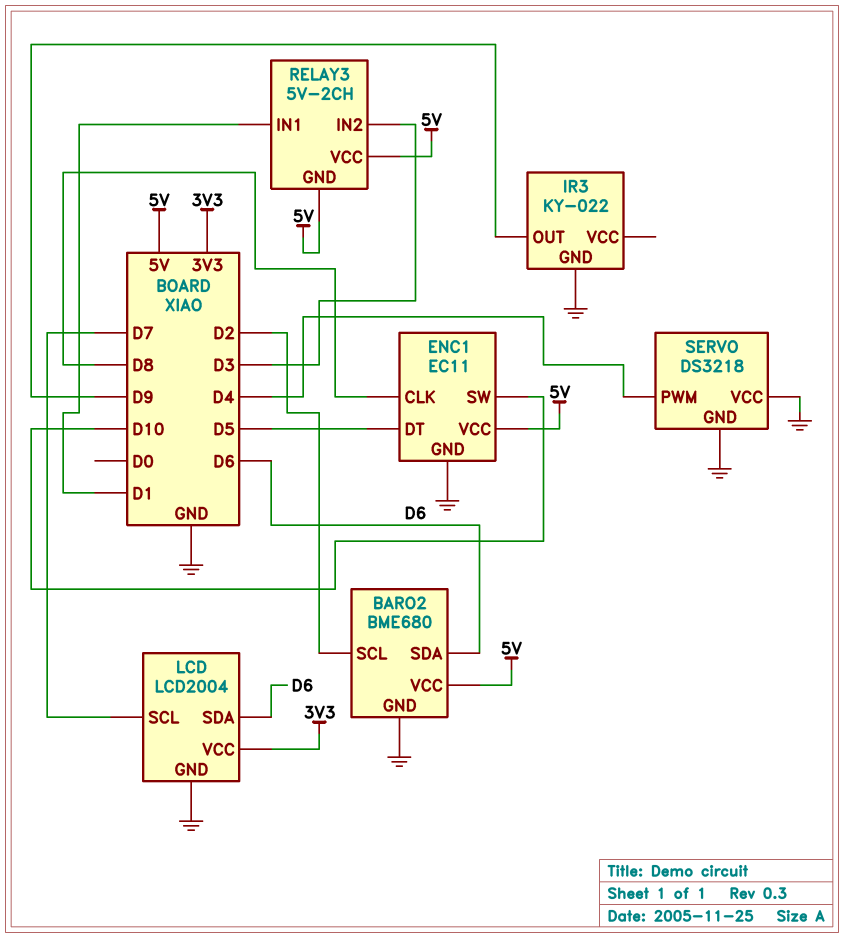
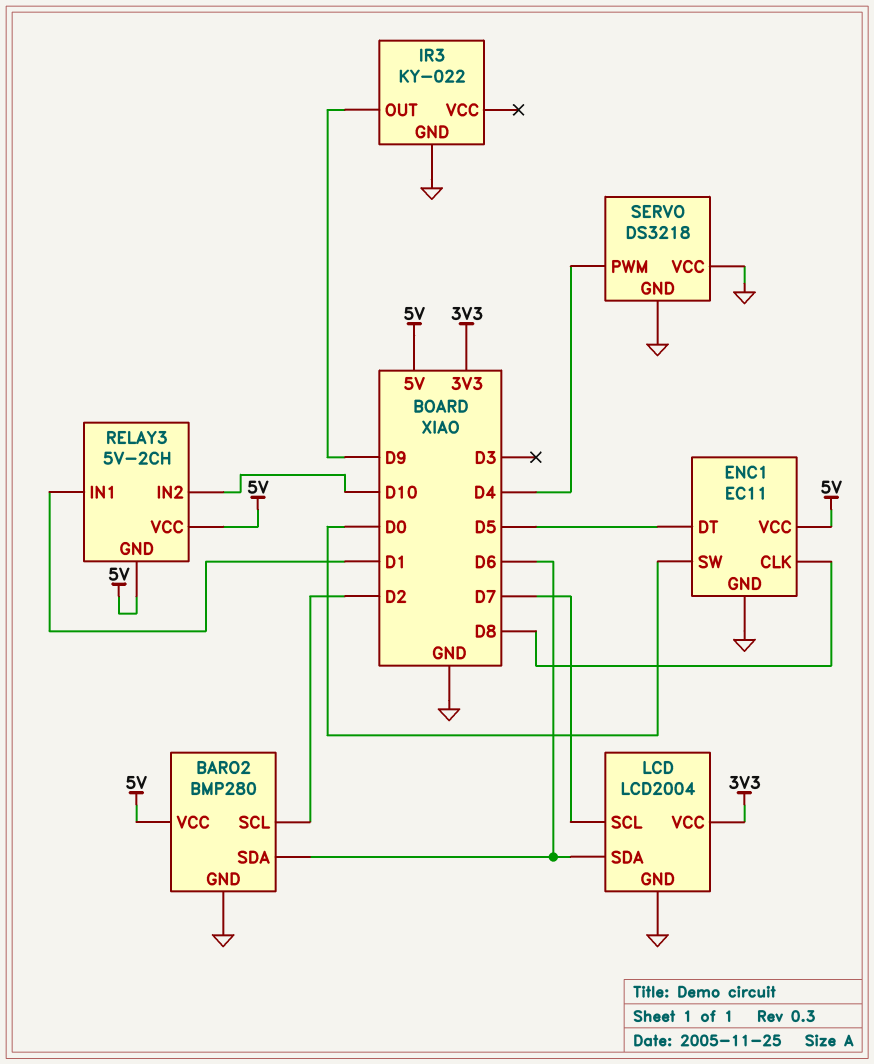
BARO2: BME680 -> BMP280
ENC1 pin SW: D10 -> D0
RELAY3 pin IN2: D3 -> D10

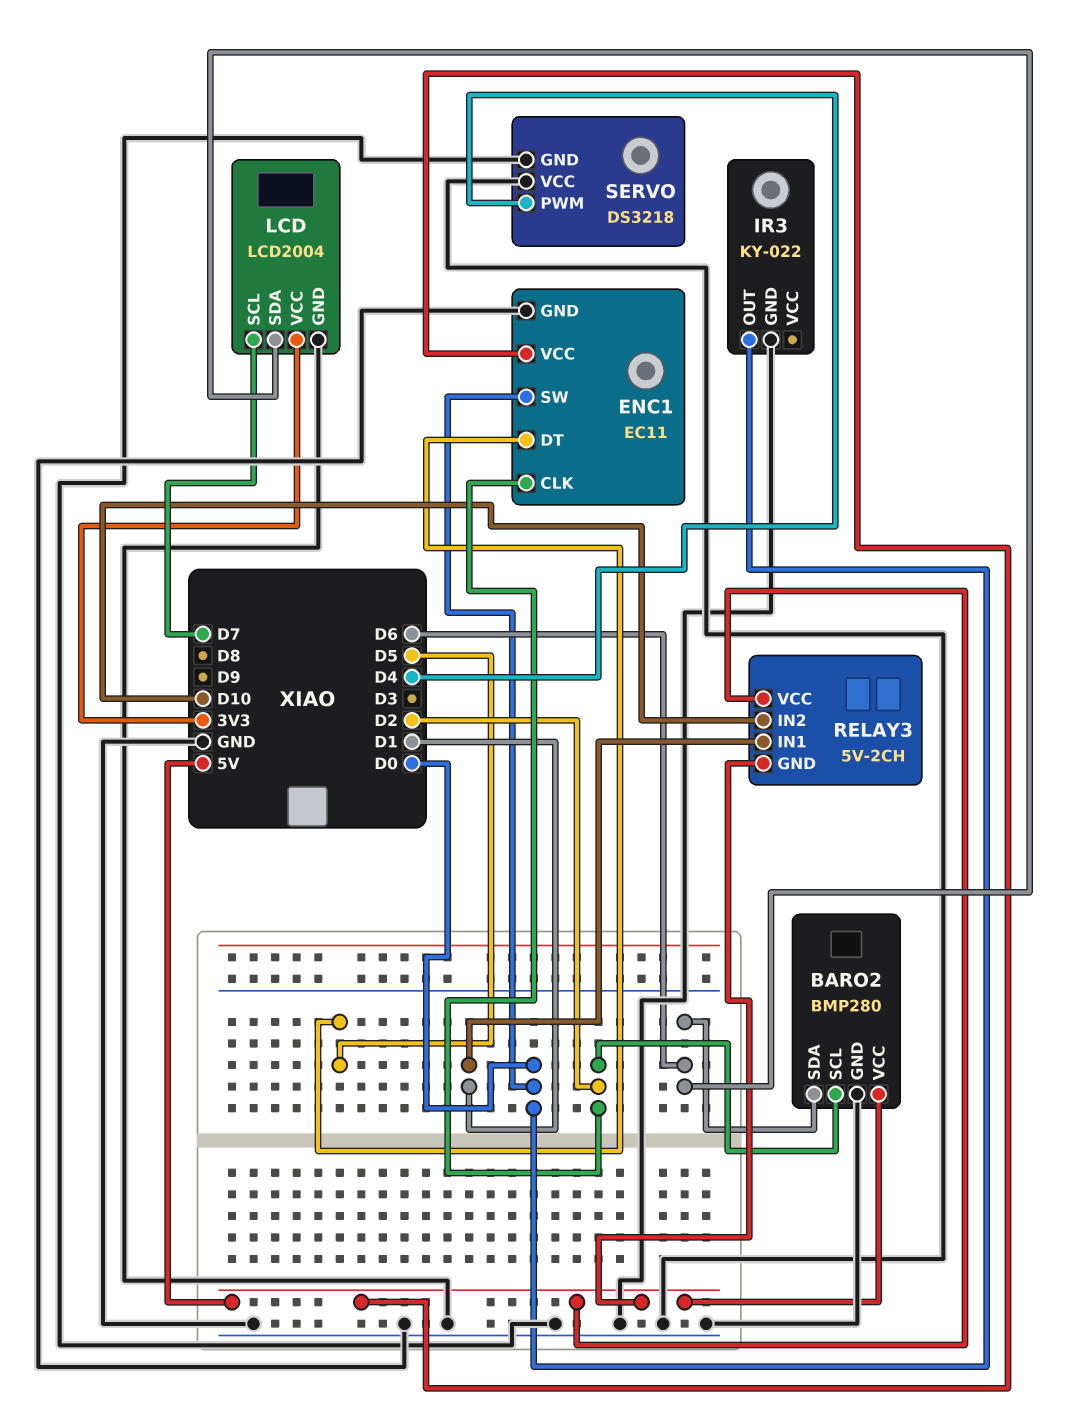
ENC1 pin CLK: D8 -> D2
IR3 pin OUT: D9 -> D0

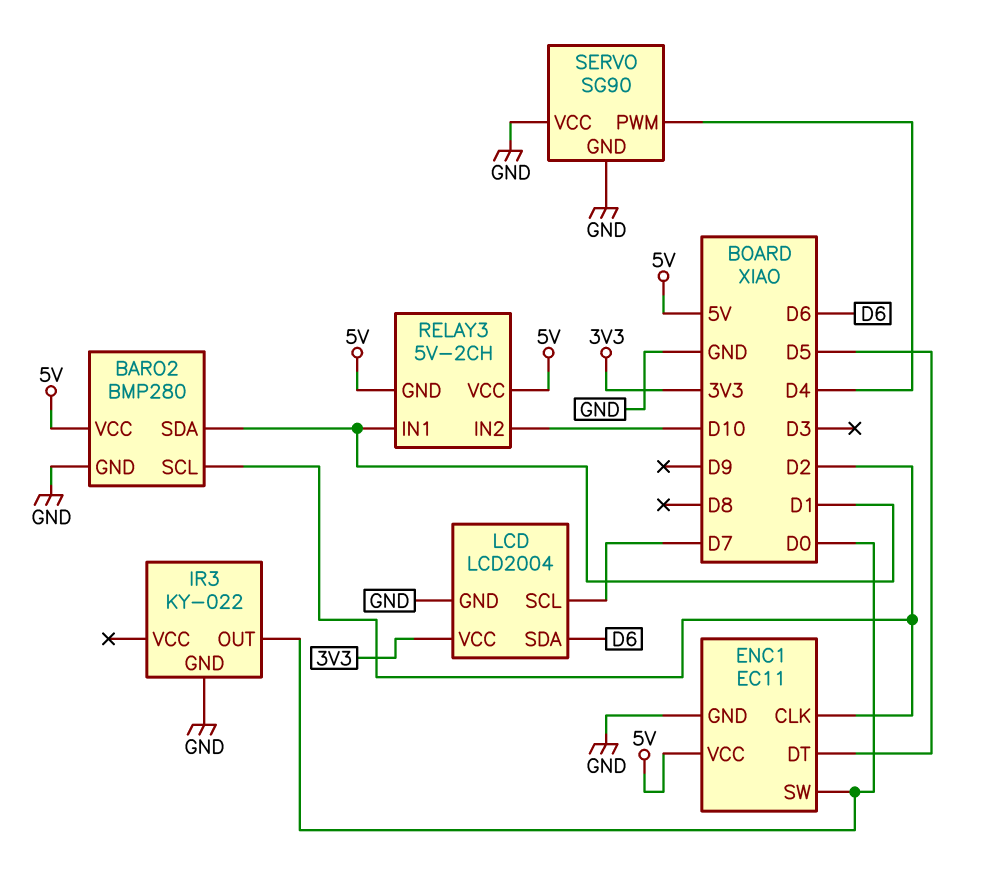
BARO2 pin SDA: D6 -> D1
SERVO: DS3218 -> SG90

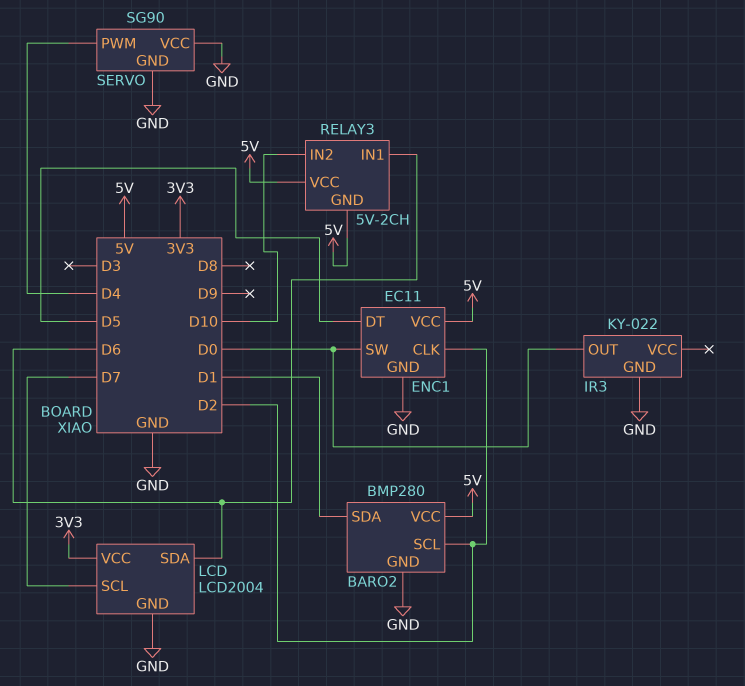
RELAY3 pin IN1: D1 -> D6

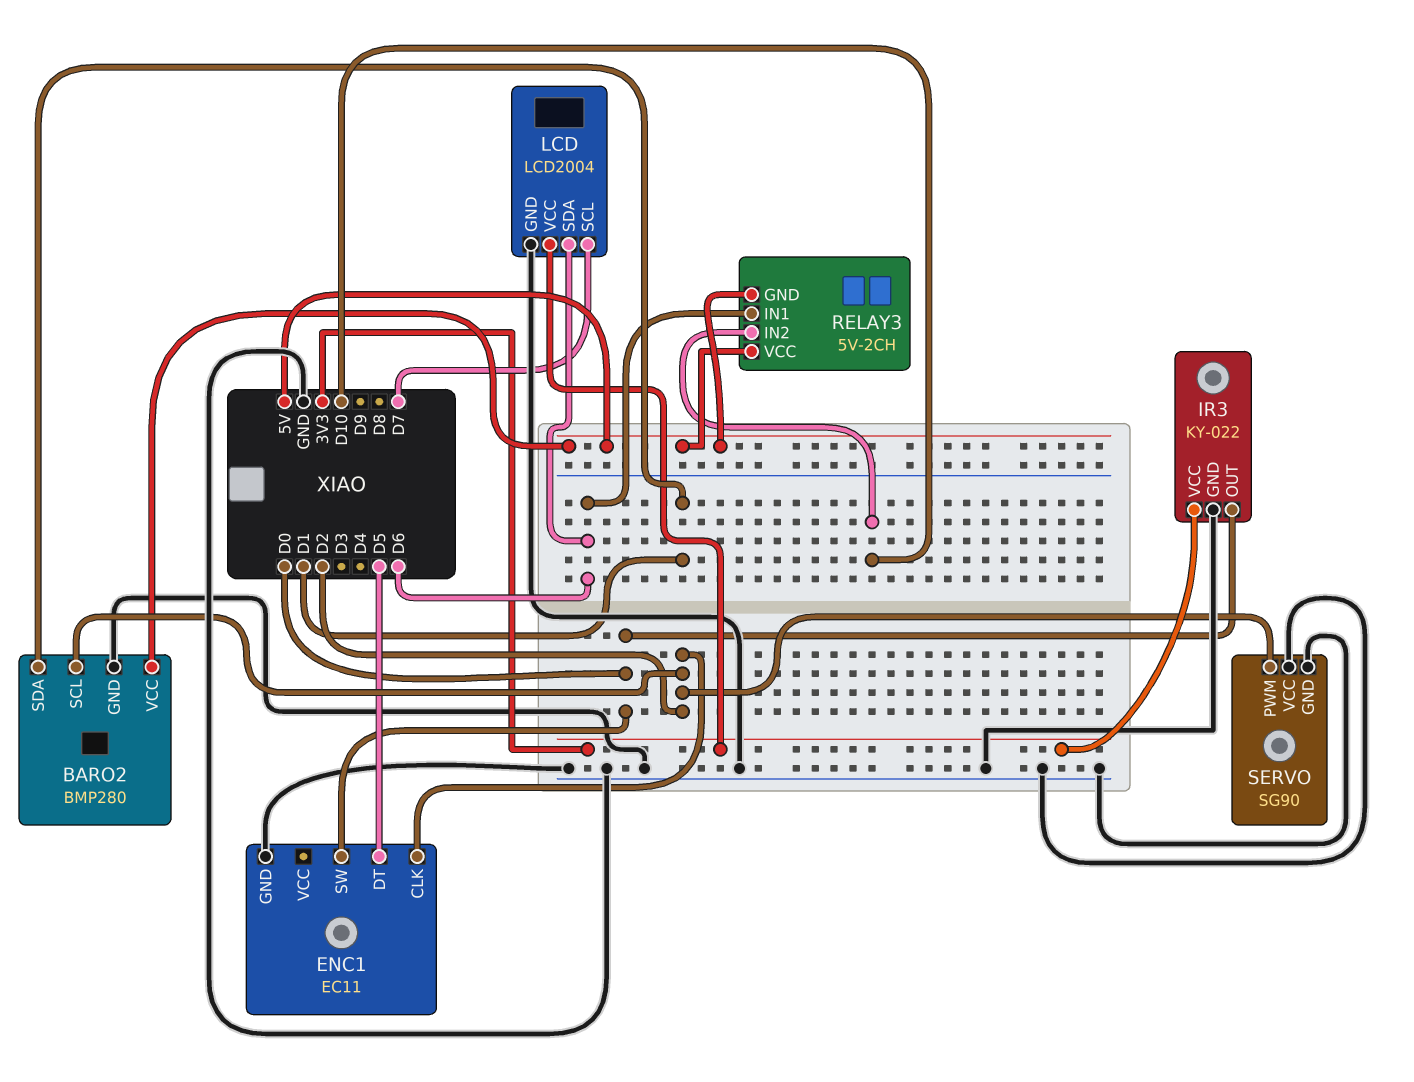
ENC1 pin VCC: 5V -> none
IR3 pin VCC: none -> 3V3
SERVO pin PWM: D4 -> D2

